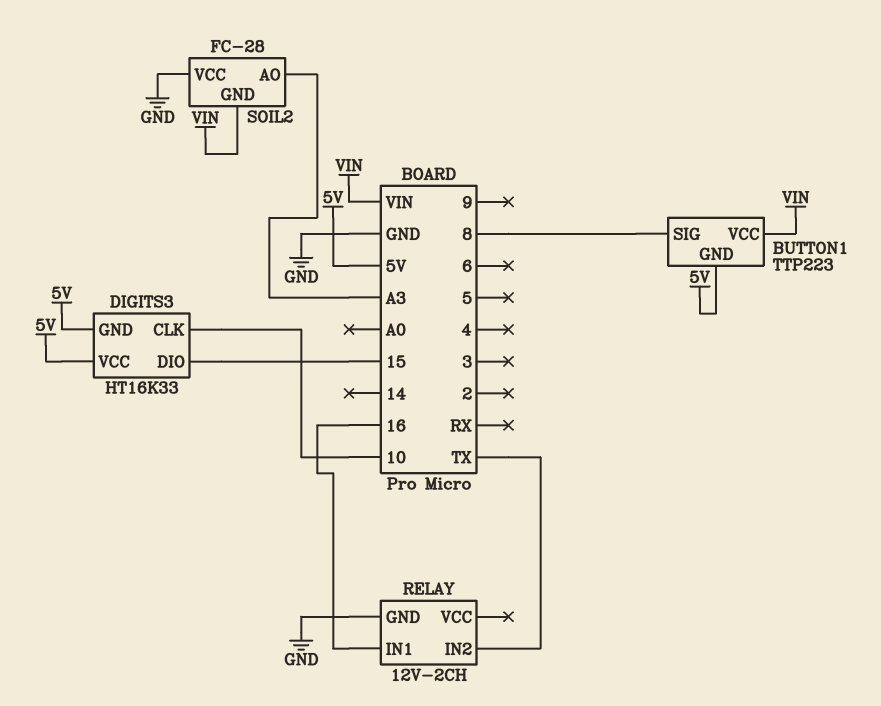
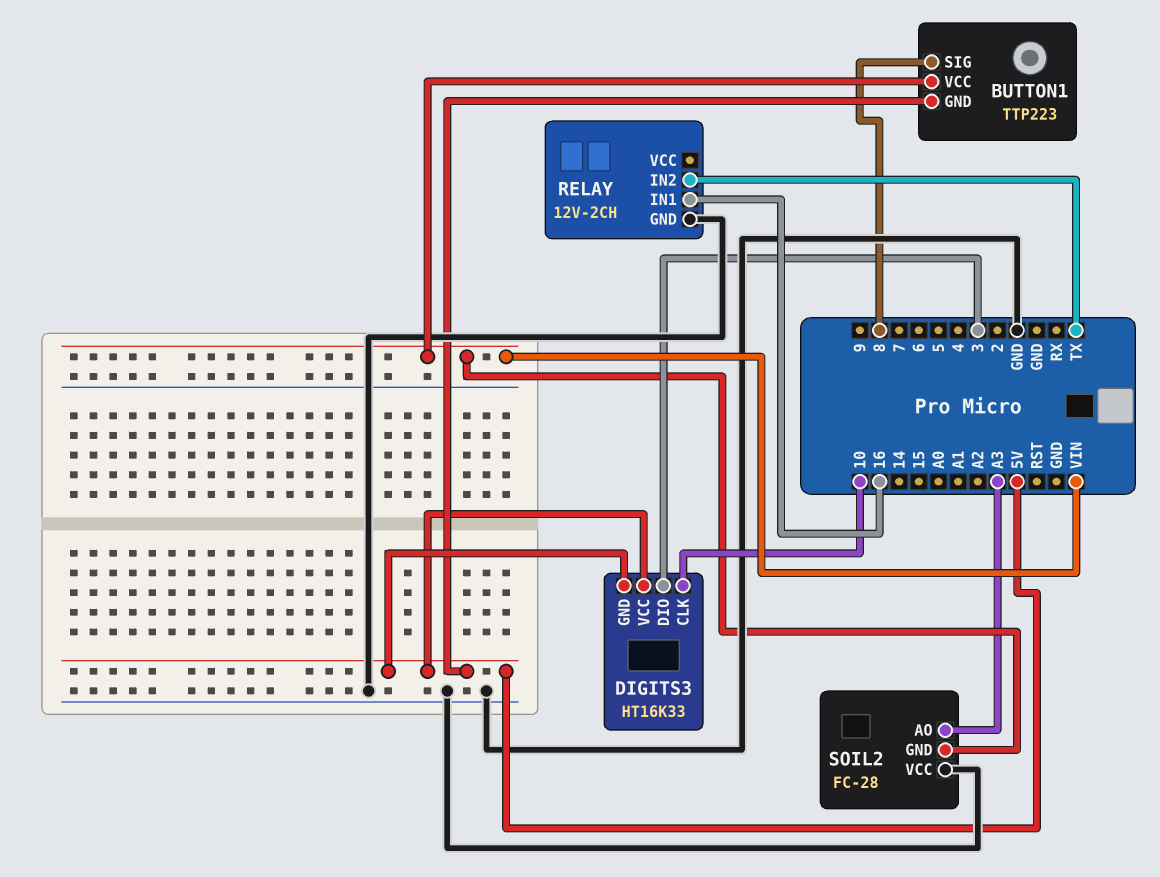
DIGITS3 pin DIO: 15 -> 3

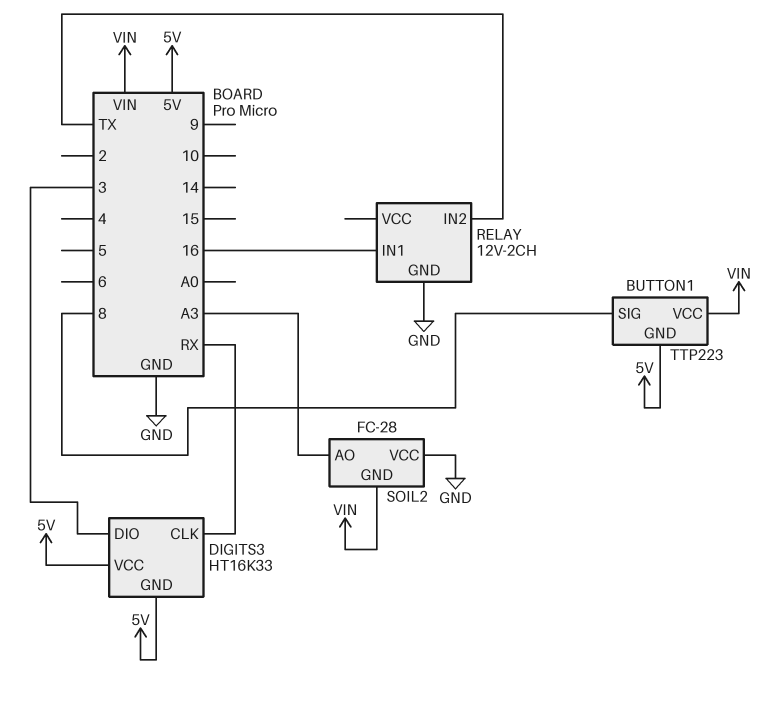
DIGITS3 pin CLK: 10 -> RX

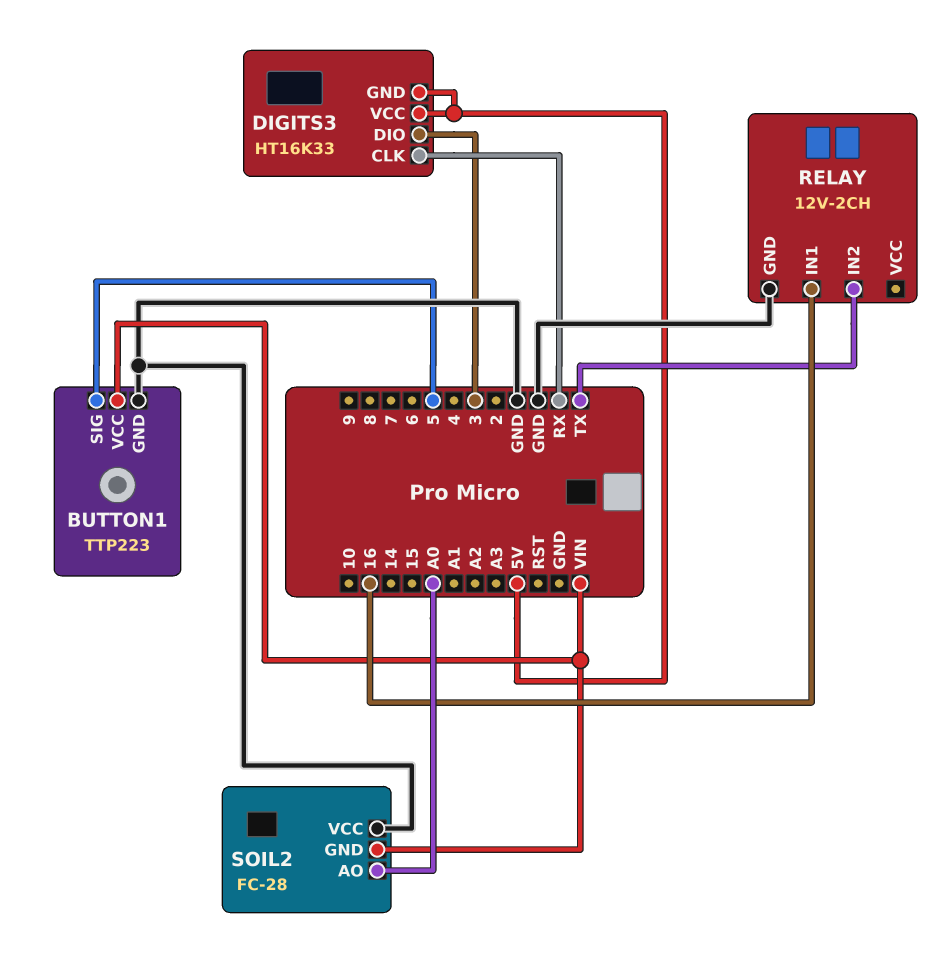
BUTTON1 pin GND: 5V -> GND
BUTTON1 pin SIG: 8 -> 5
SOIL2 pin AO: A3 -> A0

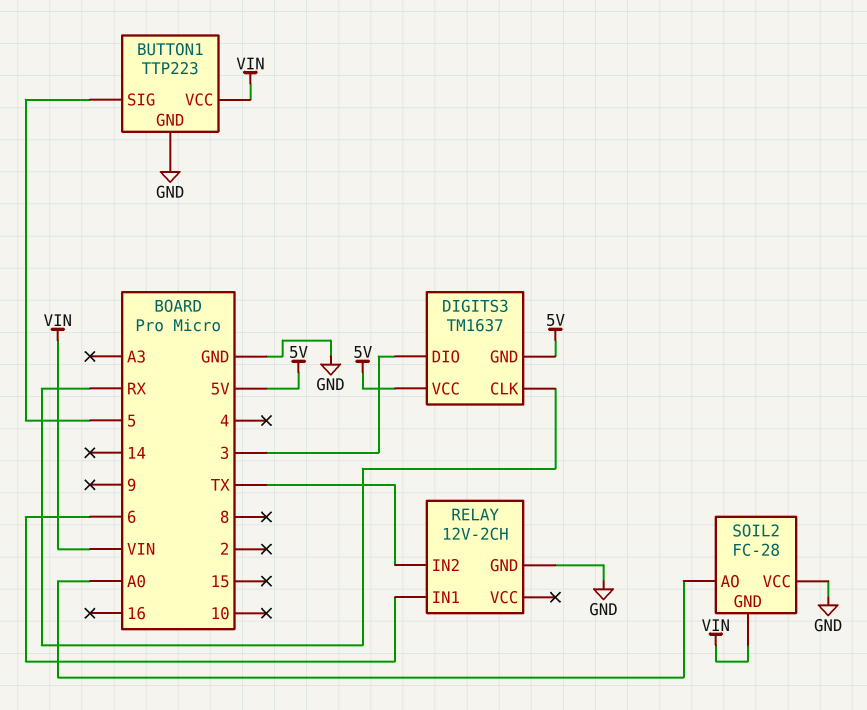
DIGITS3: HT16K33 -> TM1637
RELAY pin IN1: 16 -> 6

